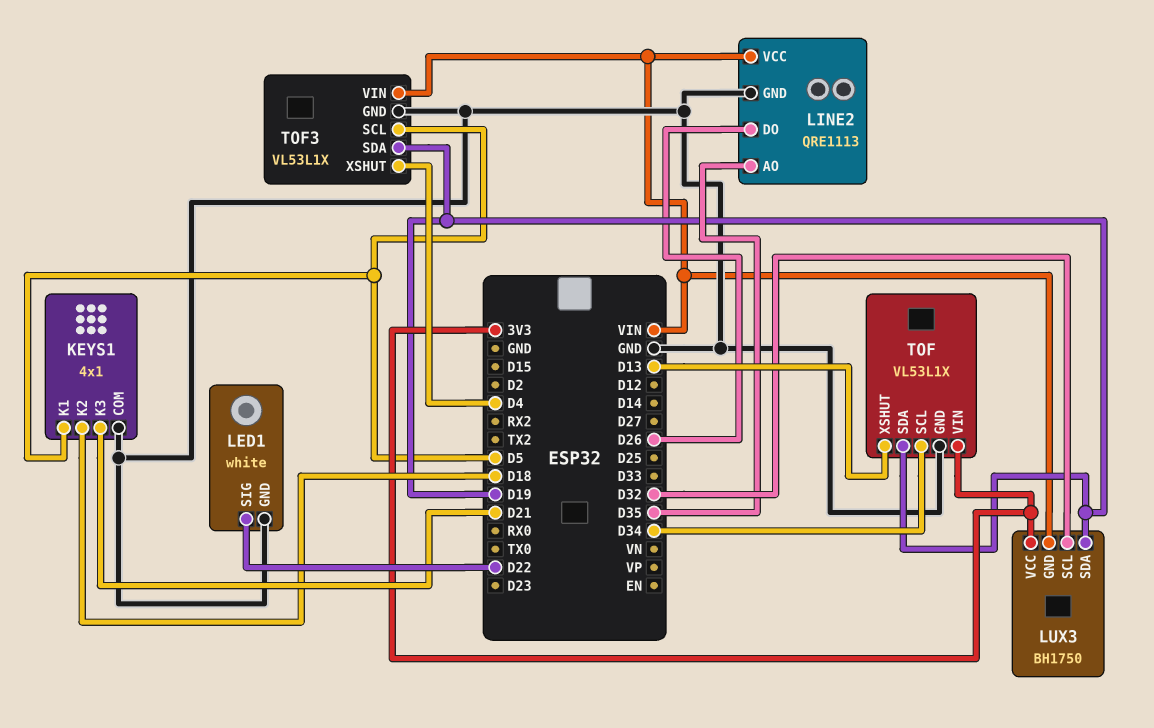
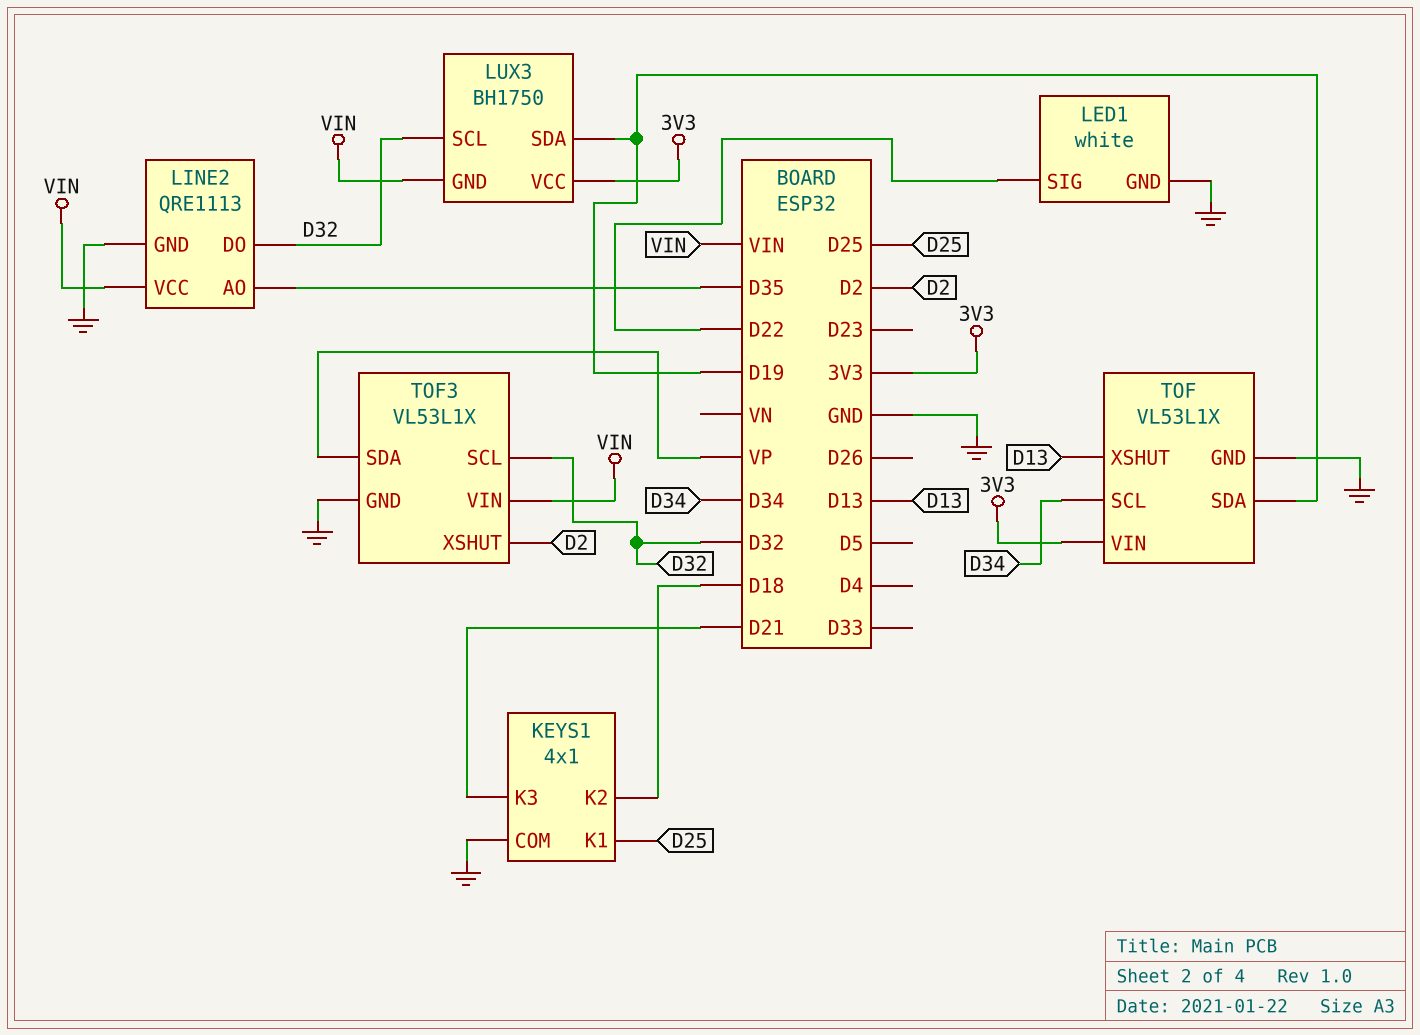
KEYS1 pin K1: D5 -> D25
LINE2 pin DO: D26 -> D32
TOF3 pin SCL: D5 -> D32
TOF3 pin SDA: D19 -> VP
TOF3 pin XSHUT: D4 -> D2

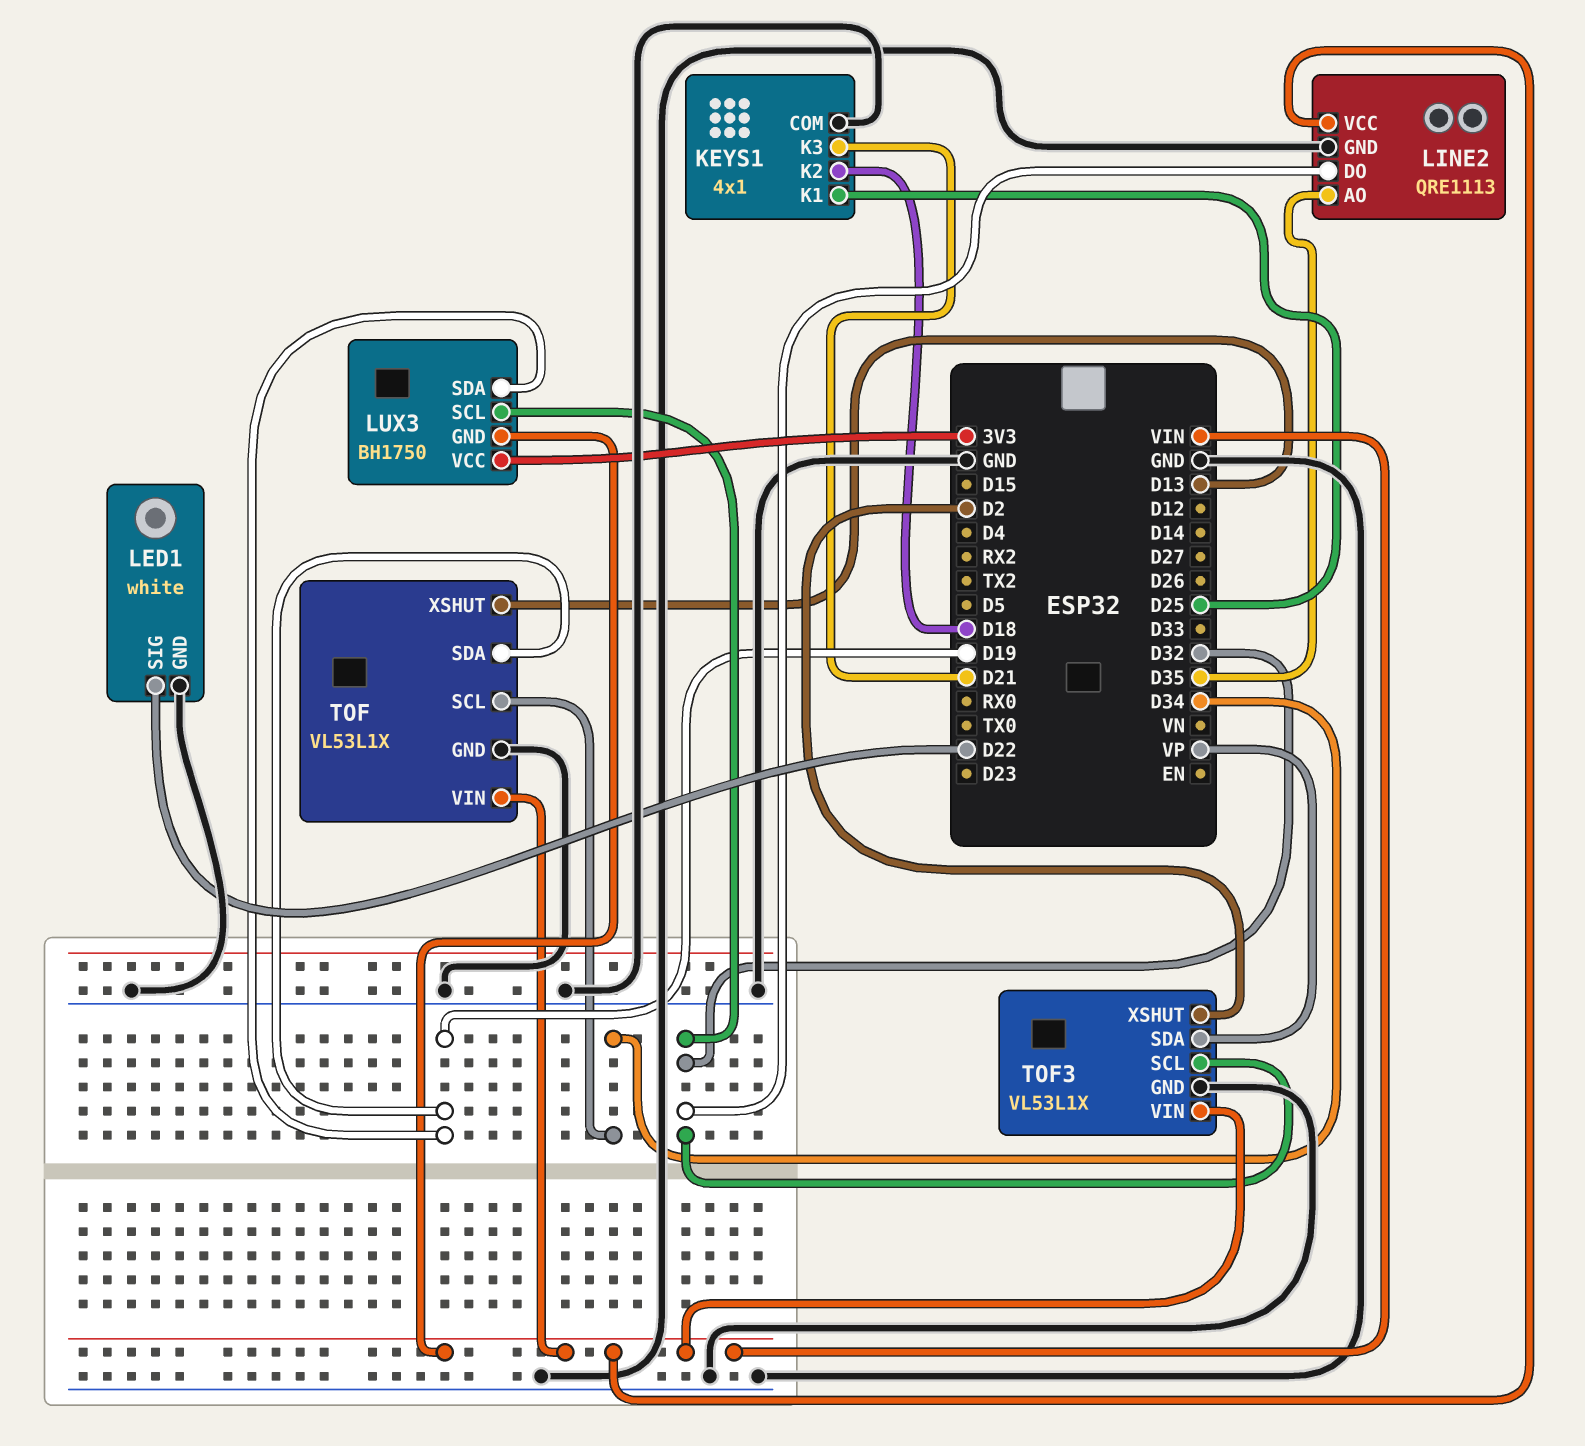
TOF pin VIN: 3V3 -> VIN

